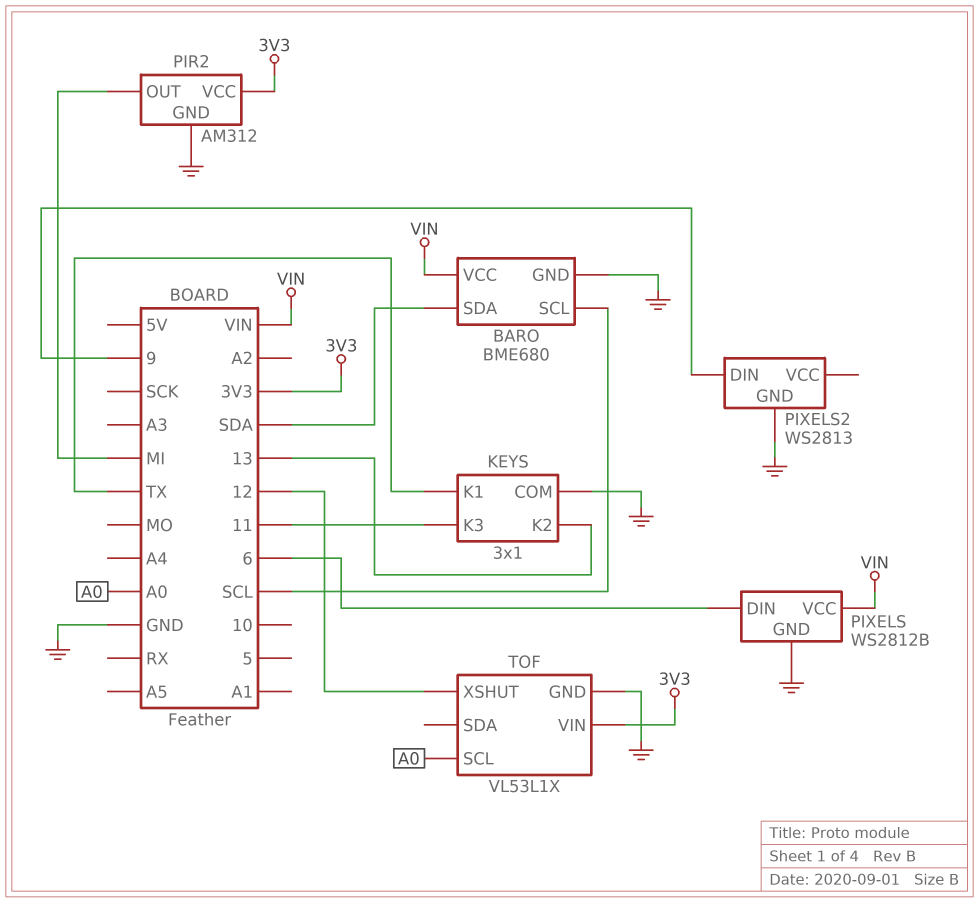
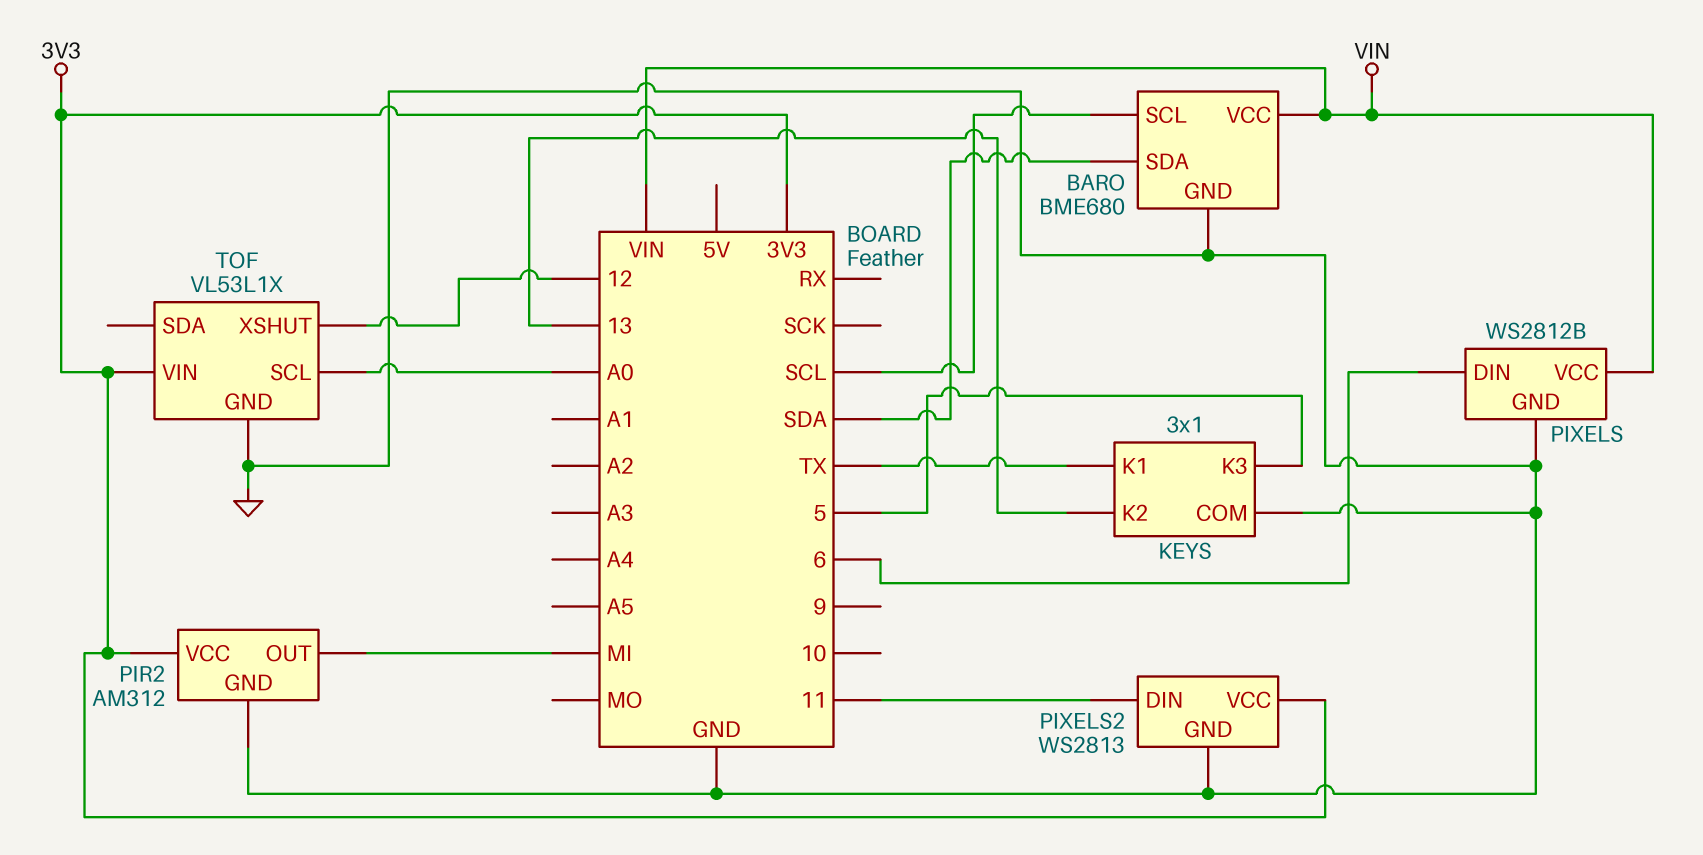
KEYS pin K3: 11 -> 5
PIXELS2 pin DIN: 9 -> 11
PIXELS2 pin VCC: none -> 3V3

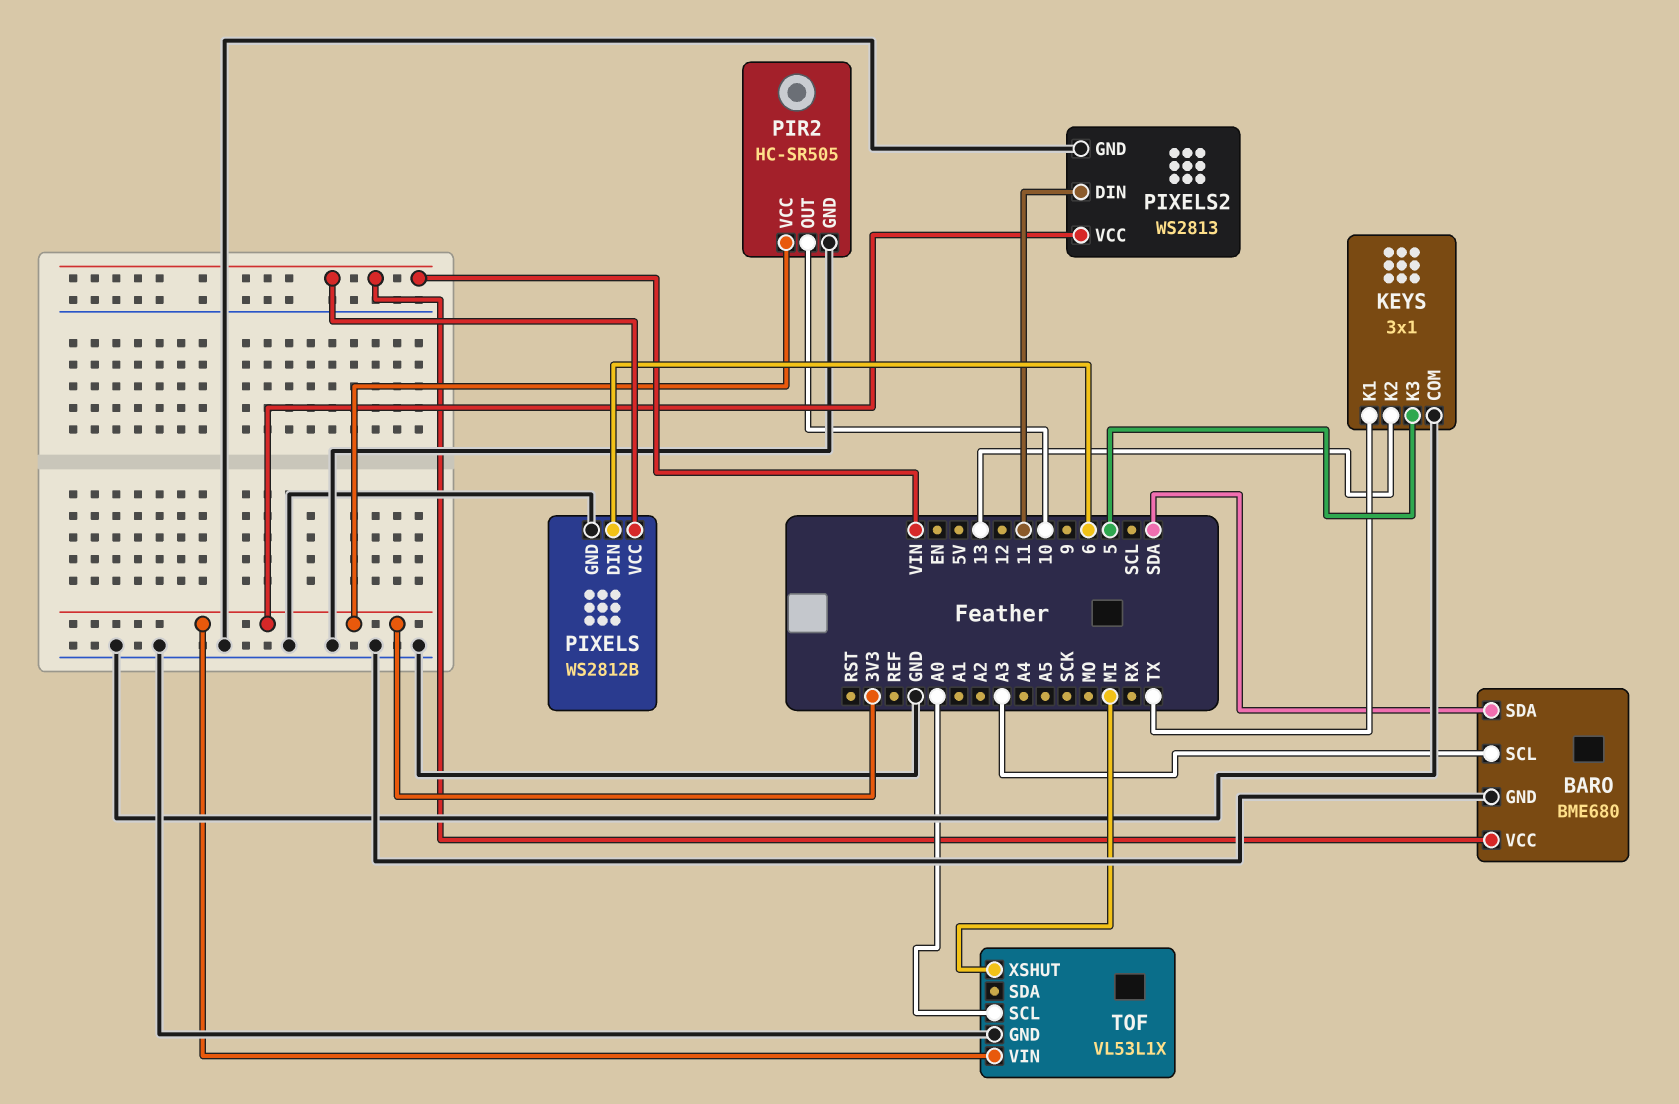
BARO pin SCL: SCL -> A3
PIR2: AM312 -> HC-SR505
PIR2 pin OUT: MI -> 10
TOF pin XSHUT: 12 -> MI

